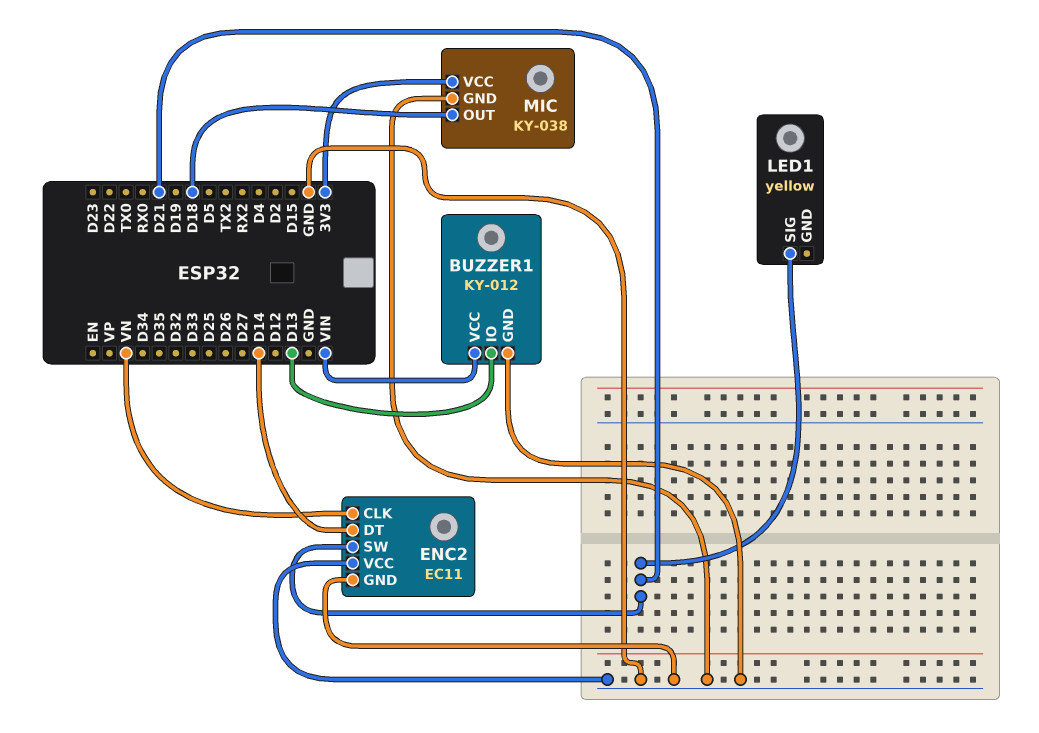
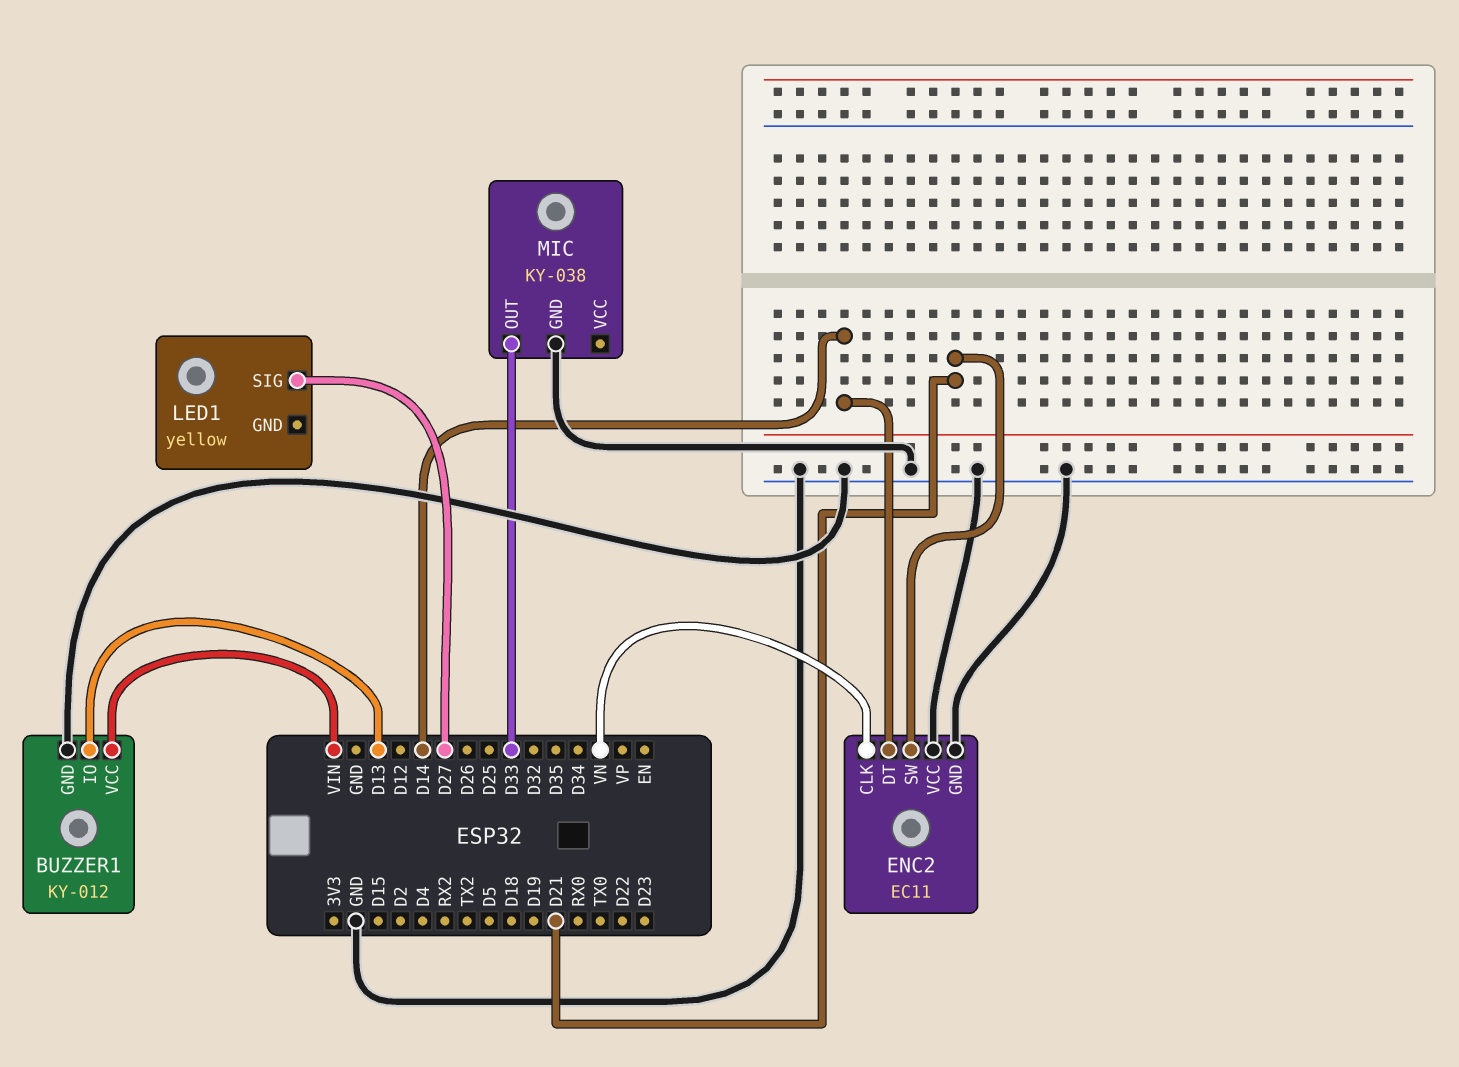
LED1 pin SIG: D21 -> D27
MIC pin OUT: D18 -> D33
MIC pin VCC: 3V3 -> none

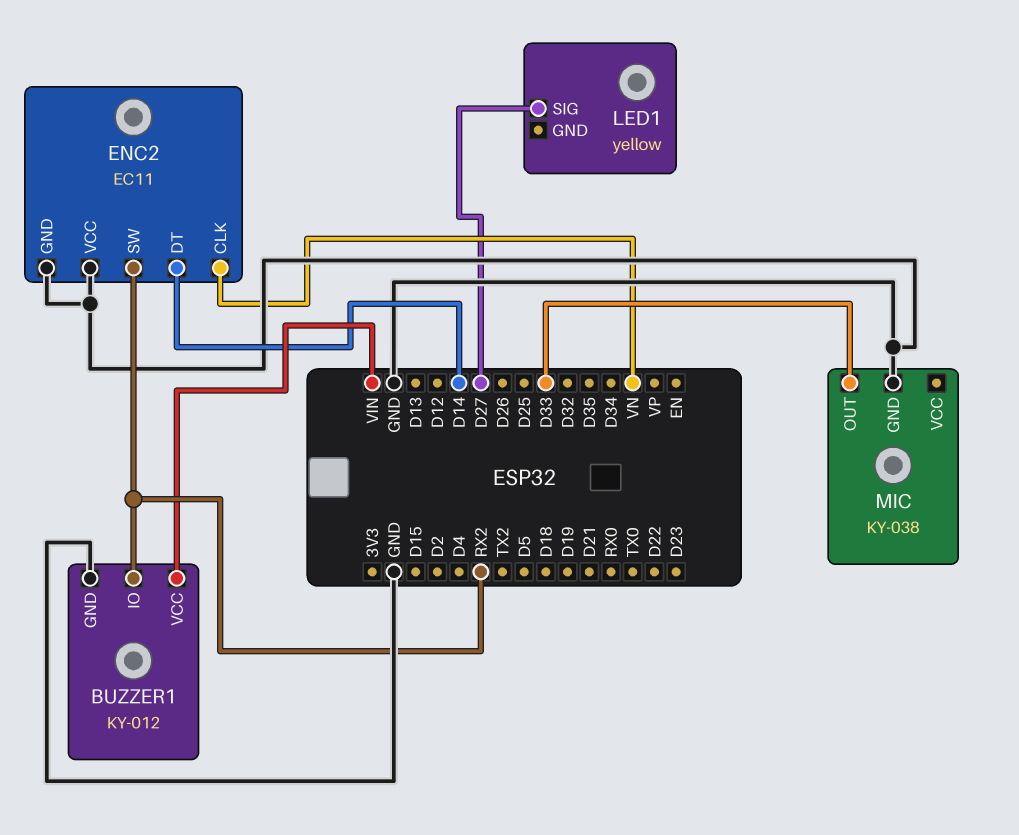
BUZZER1 pin IO: D13 -> RX2
ENC2 pin SW: D21 -> RX2

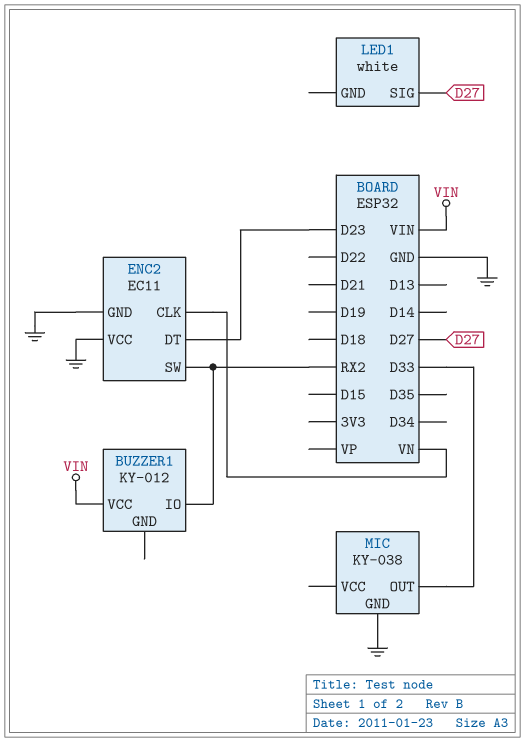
BUZZER1 pin GND: GND -> none
ENC2 pin DT: D14 -> D23
LED1: yellow -> white

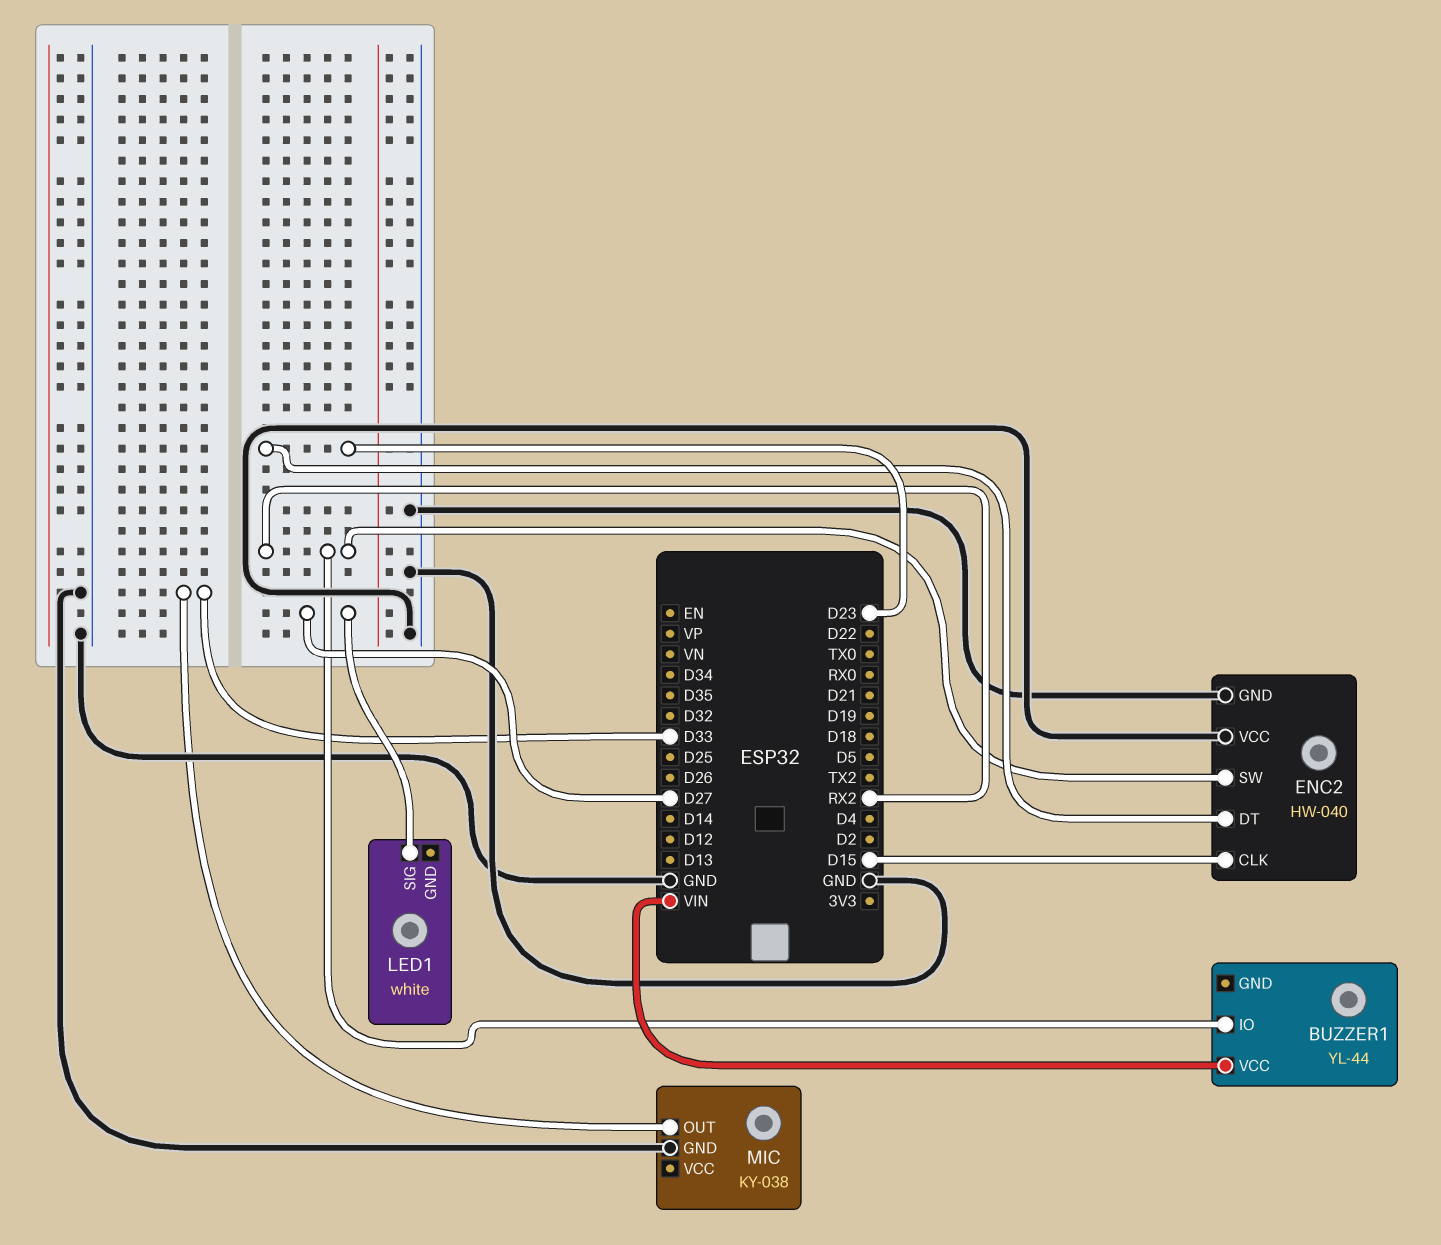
BUZZER1: KY-012 -> YL-44
ENC2: EC11 -> HW-040
ENC2 pin CLK: VN -> D15

